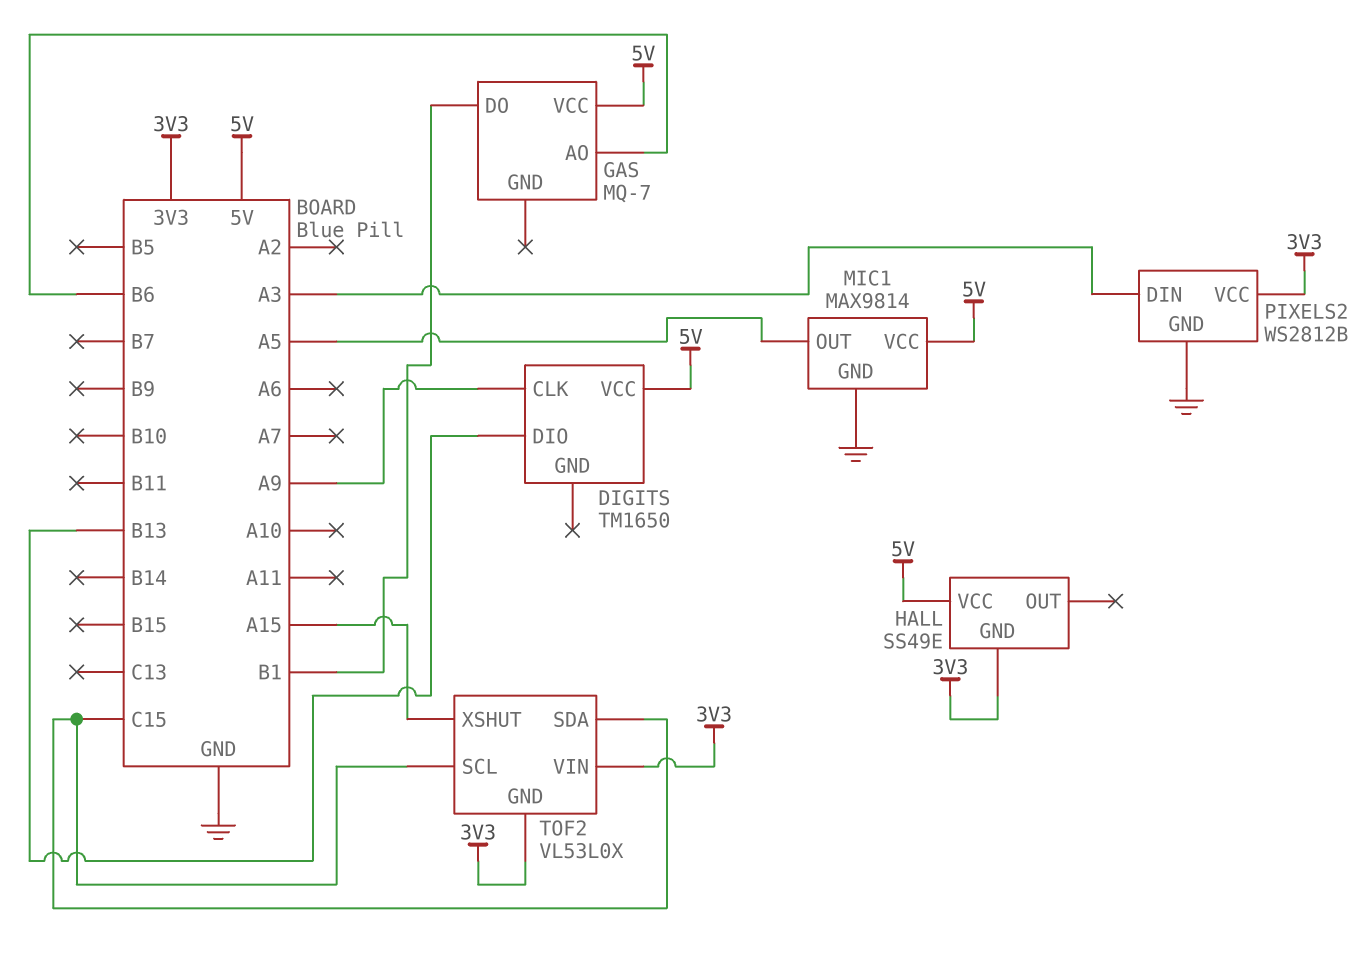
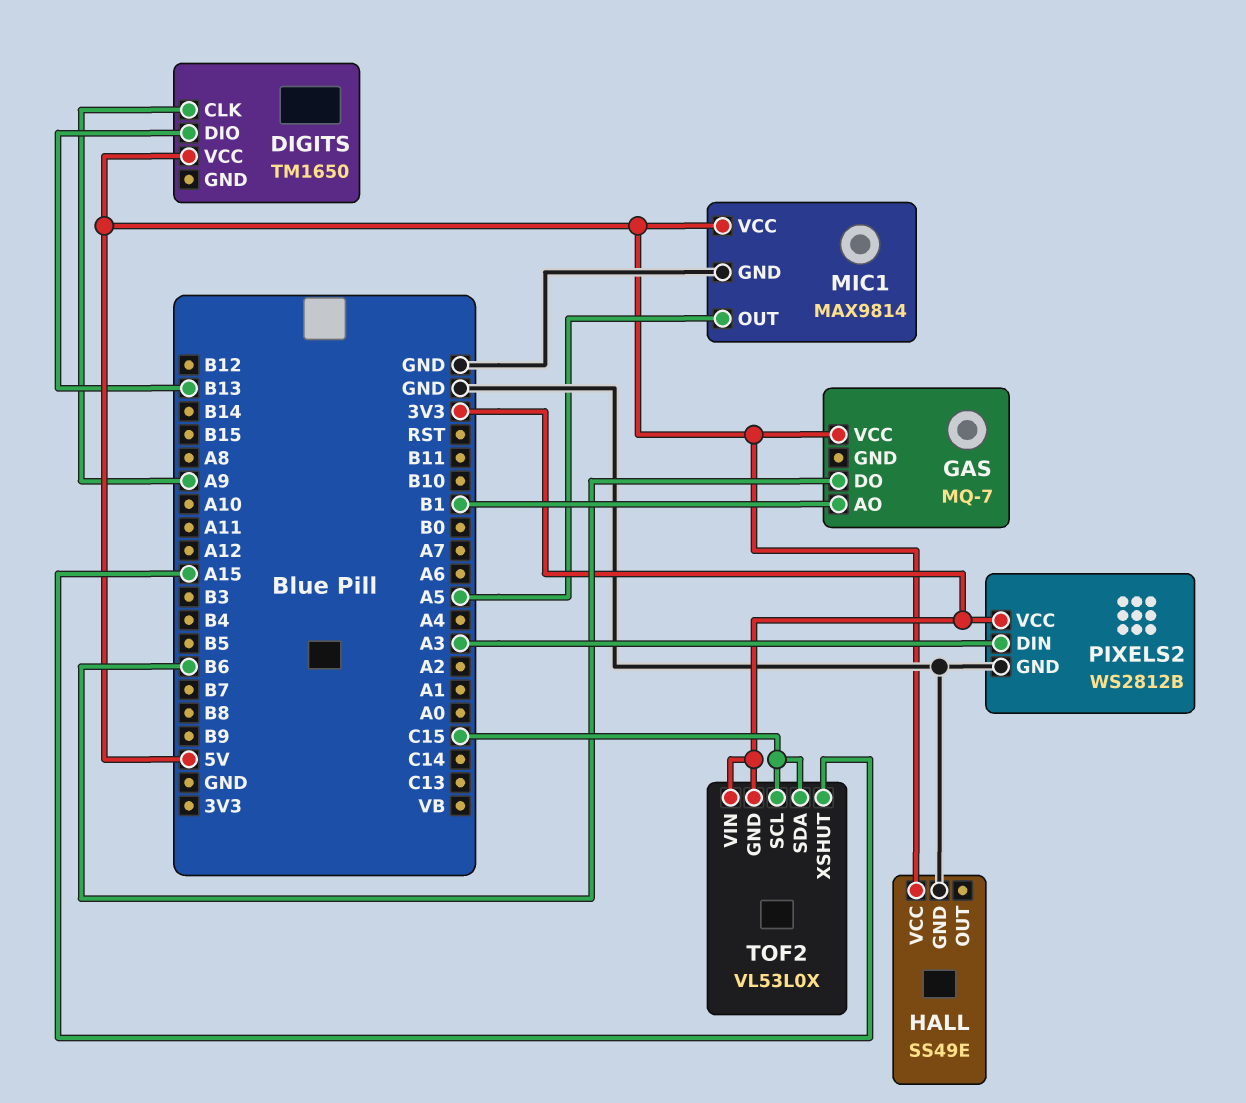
GAS pin AO: B6 -> B1
GAS pin DO: B1 -> B6
HALL pin GND: 3V3 -> GND

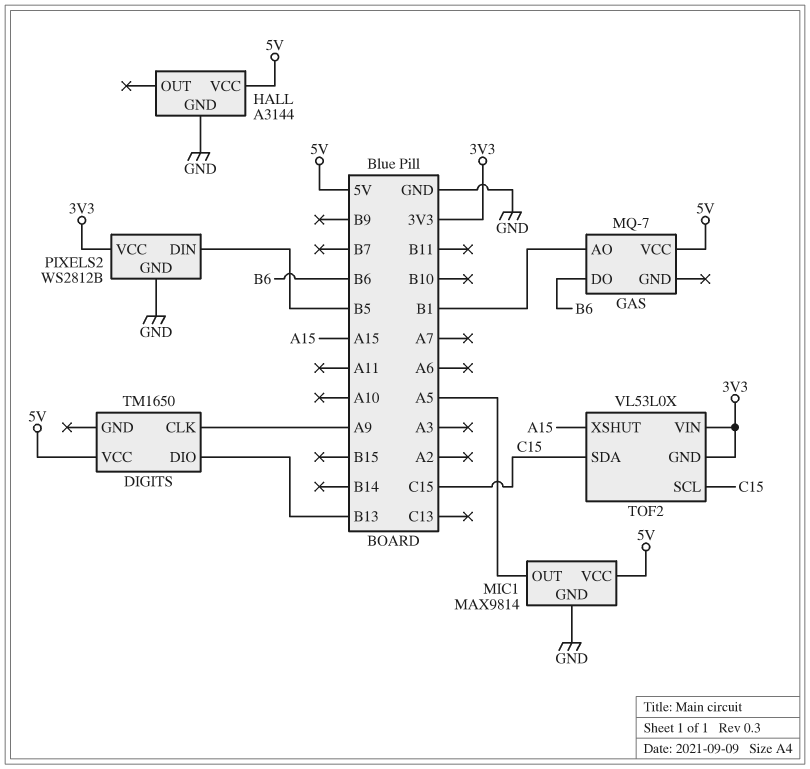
HALL: SS49E -> A3144
PIXELS2 pin DIN: A3 -> B5

